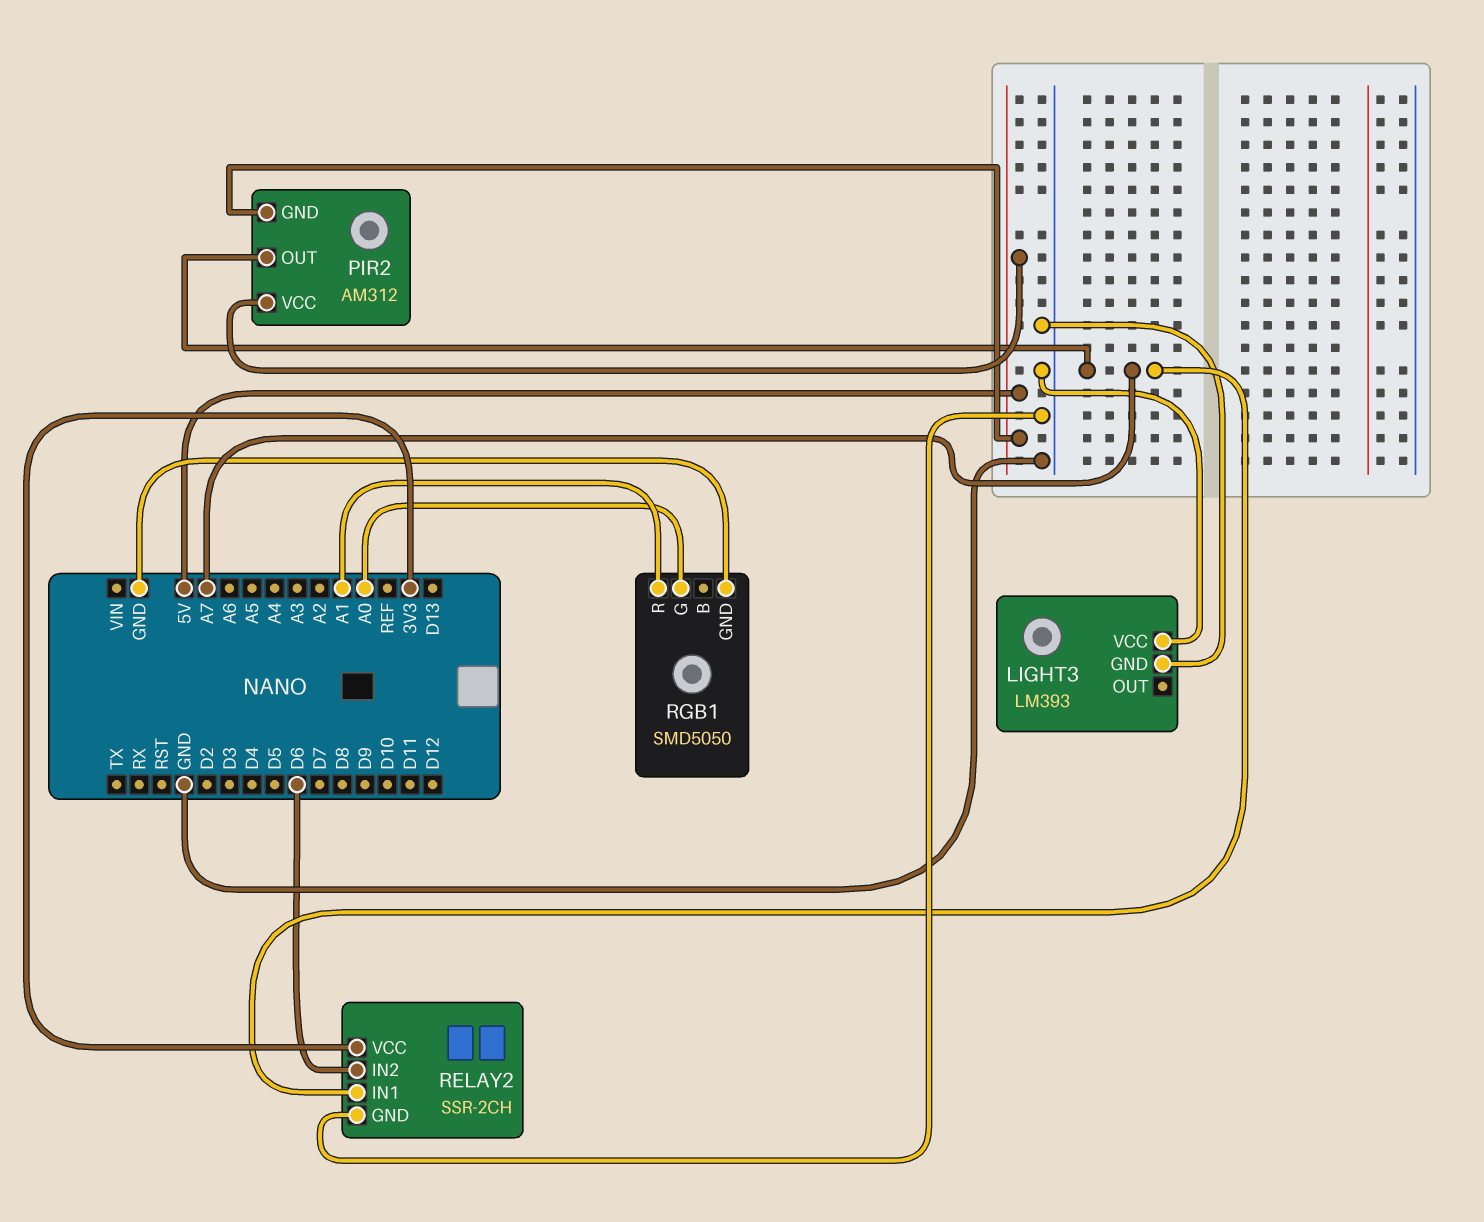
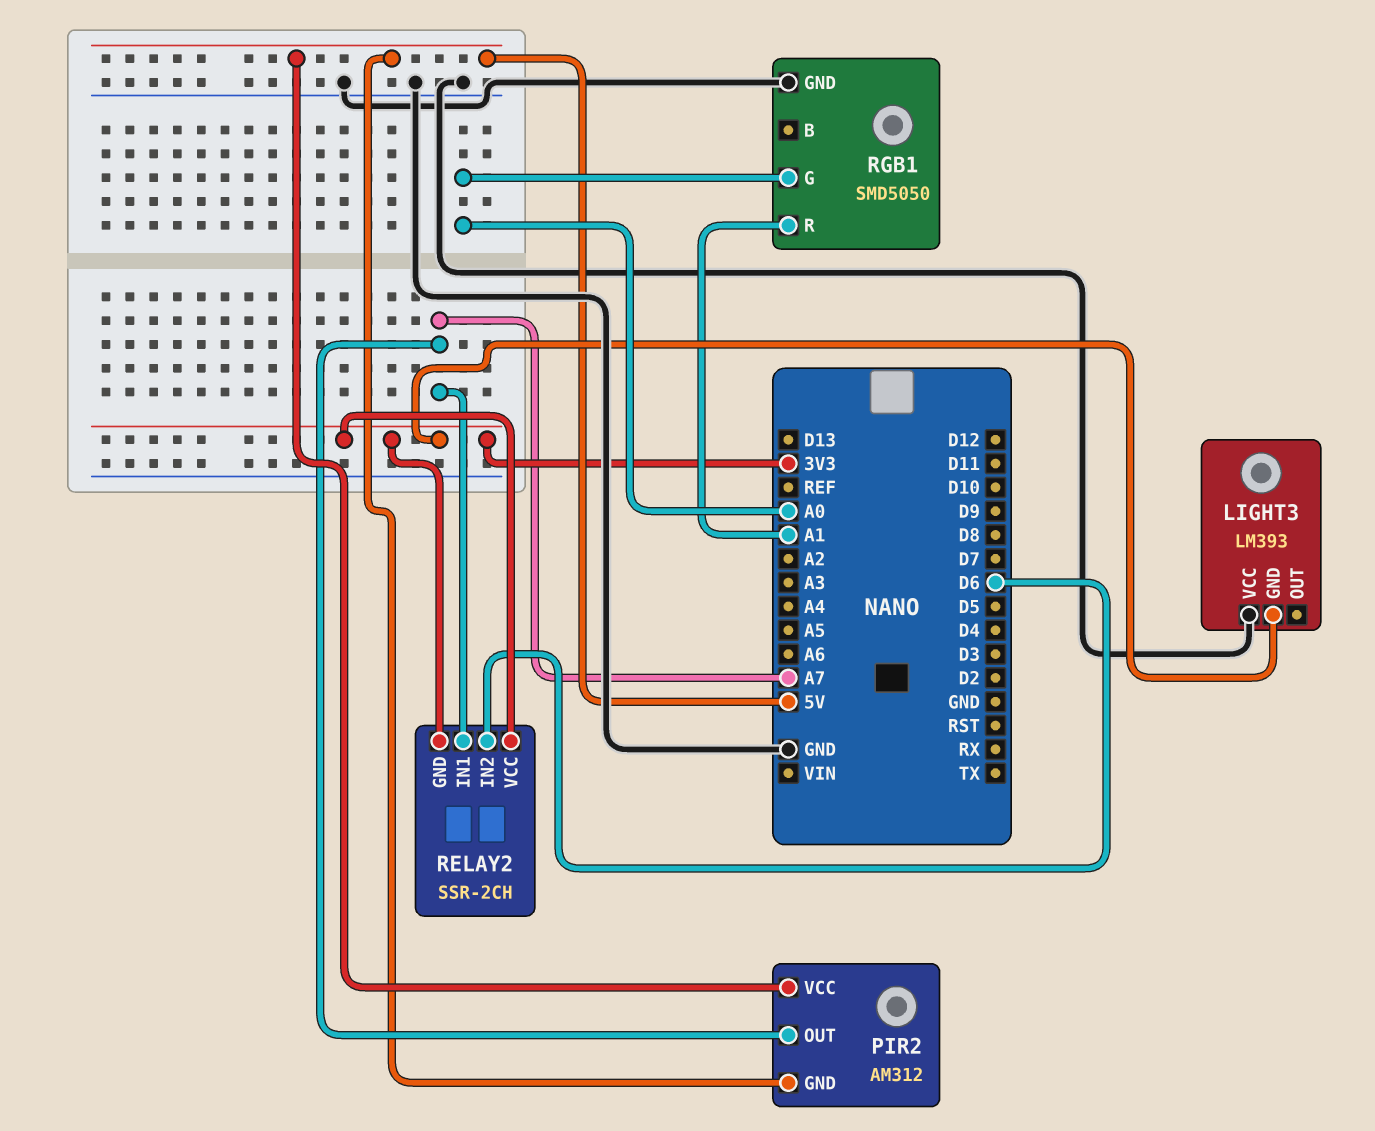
LIGHT3 pin GND: GND -> 3V3
RELAY2 pin GND: GND -> 3V3

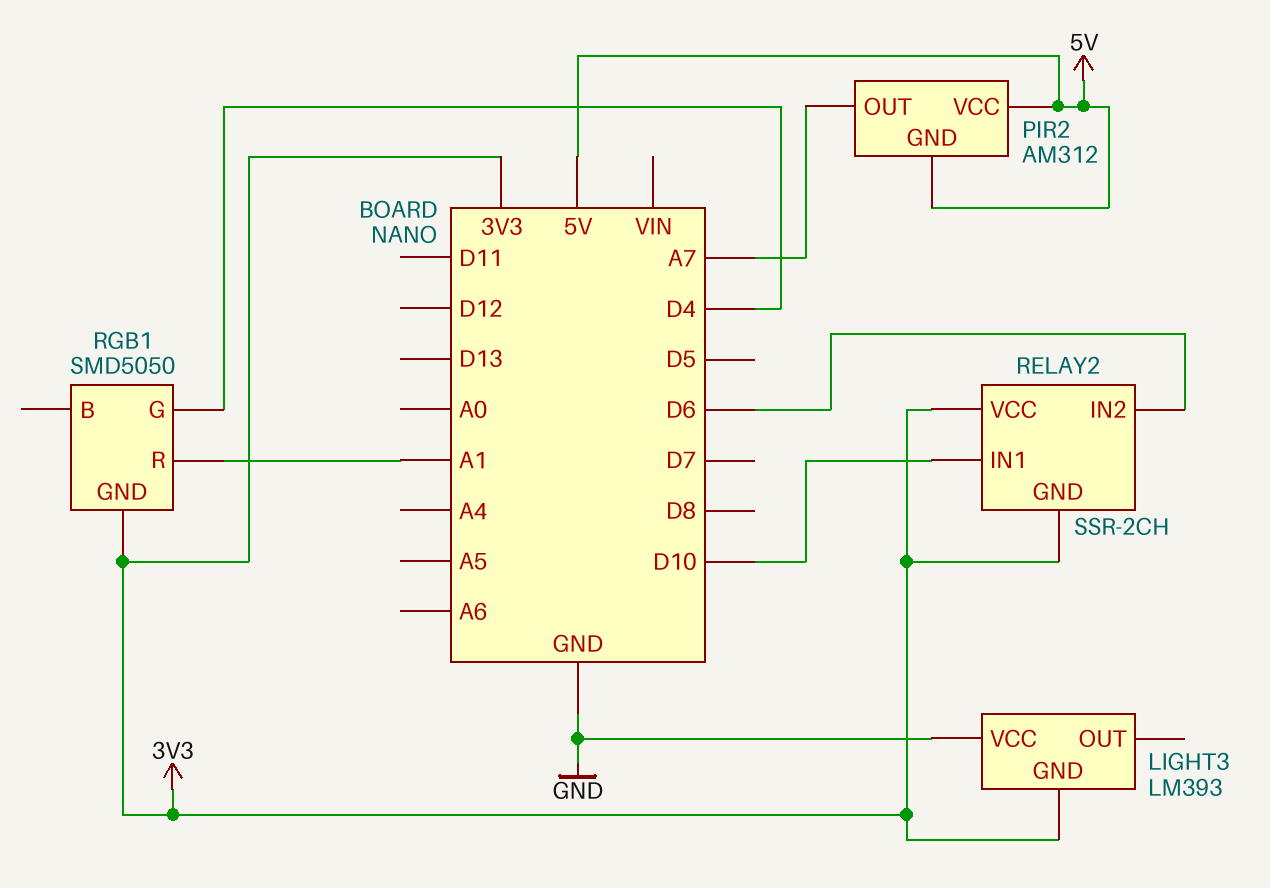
RELAY2 pin IN1: A7 -> D10
RGB1 pin G: A0 -> D4
RGB1 pin GND: GND -> 3V3

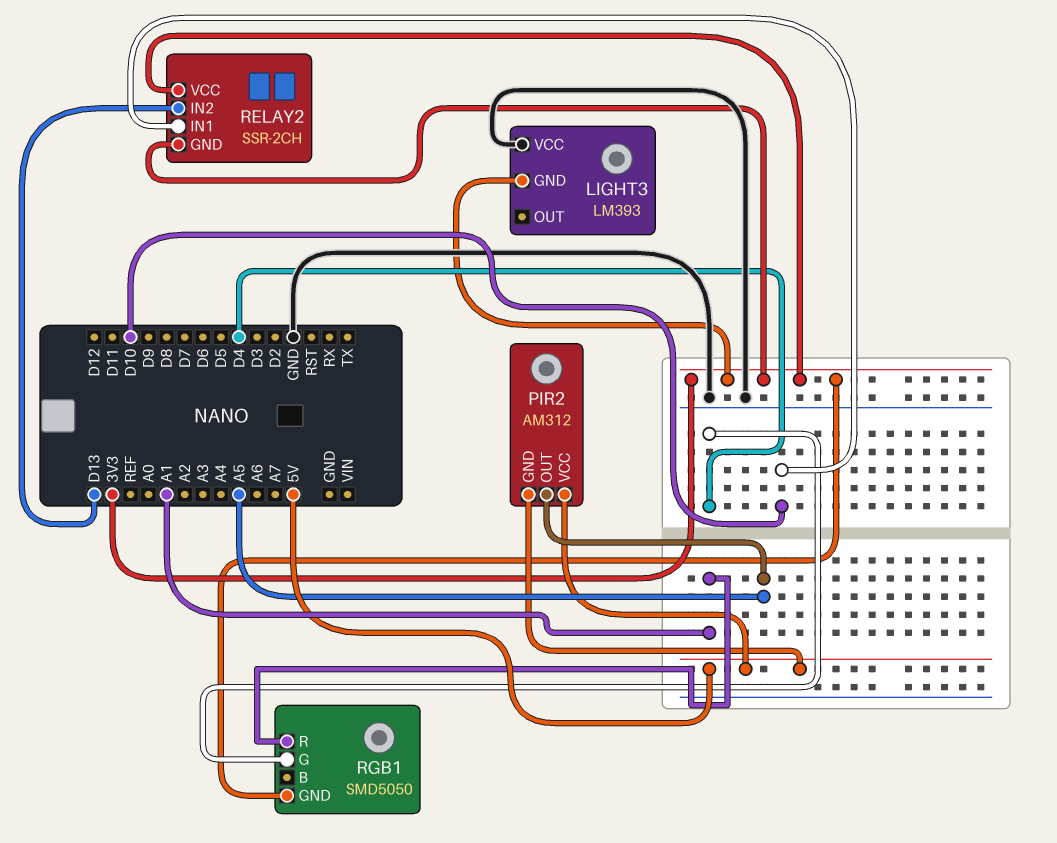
PIR2 pin OUT: A7 -> A5
RELAY2 pin IN2: D6 -> D13

